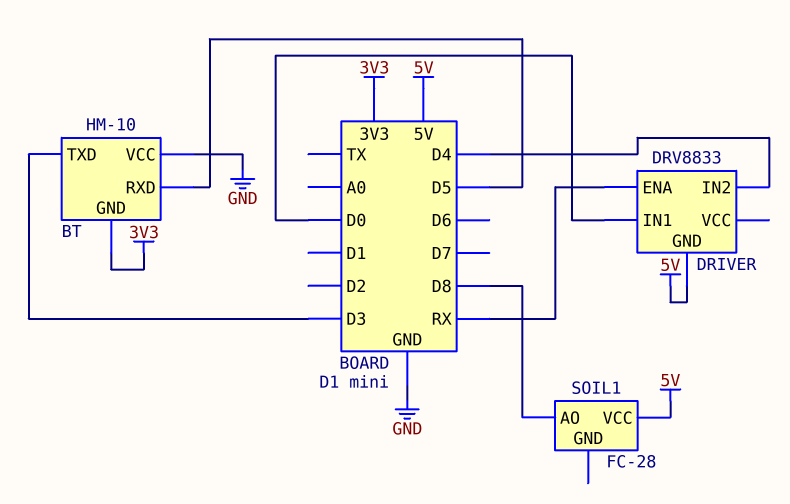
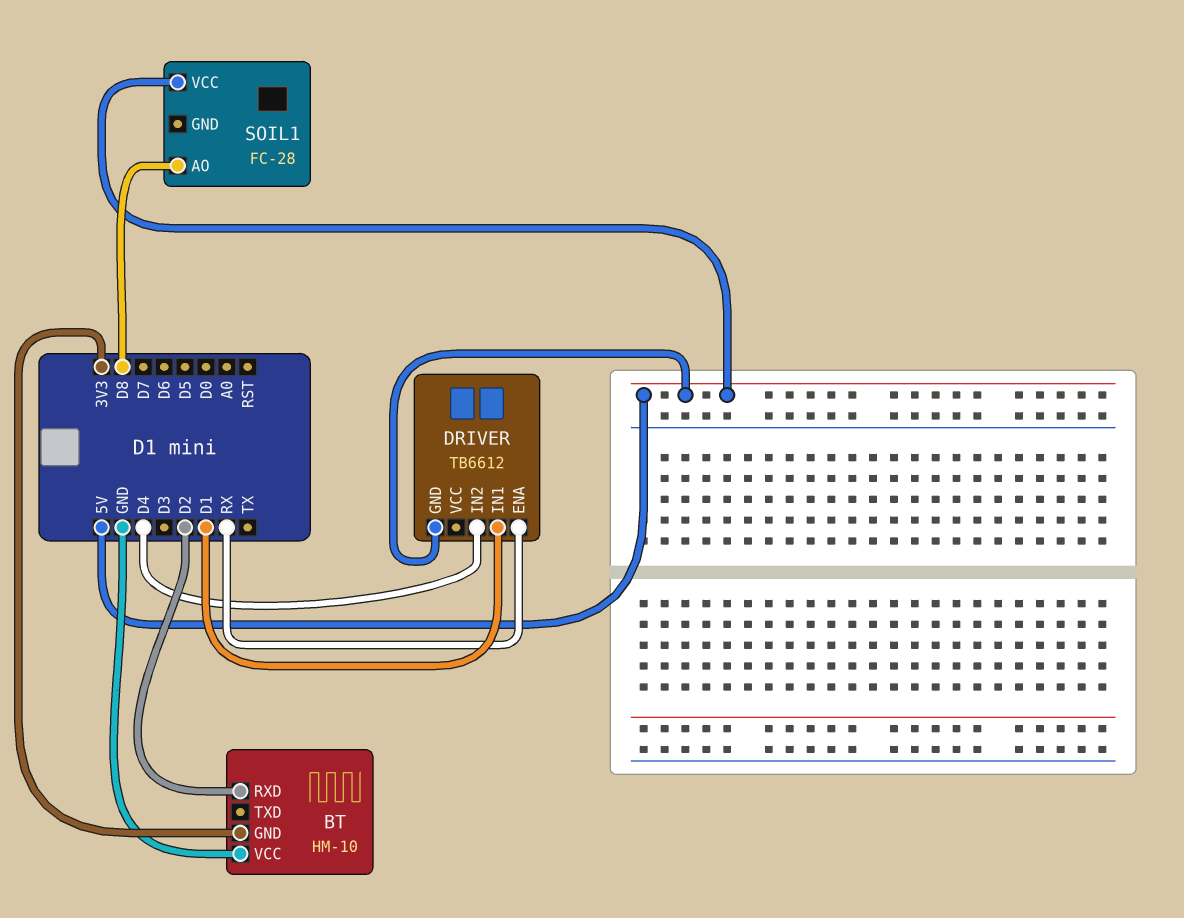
BT pin RXD: D5 -> D2
BT pin TXD: D3 -> none
DRIVER: DRV8833 -> TB6612
DRIVER pin IN1: D0 -> D1

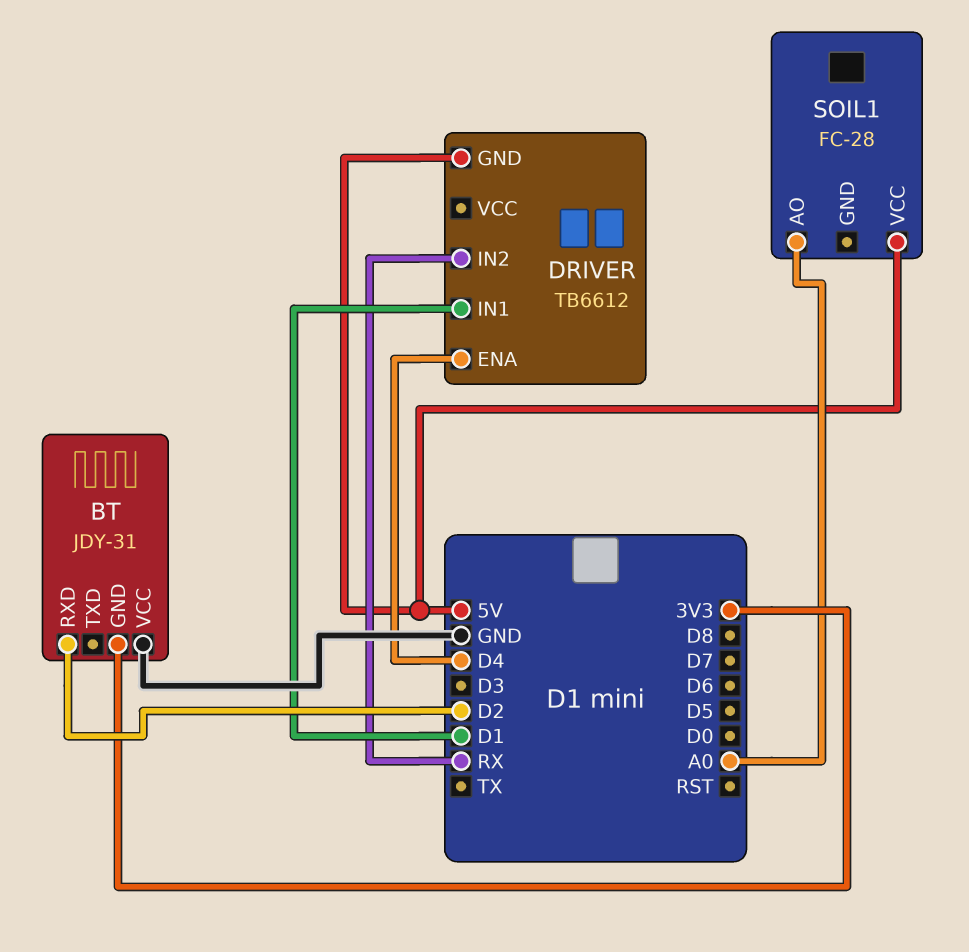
BT: HM-10 -> JDY-31
DRIVER pin ENA: RX -> D4
DRIVER pin IN2: D4 -> RX
SOIL1 pin AO: D8 -> A0

